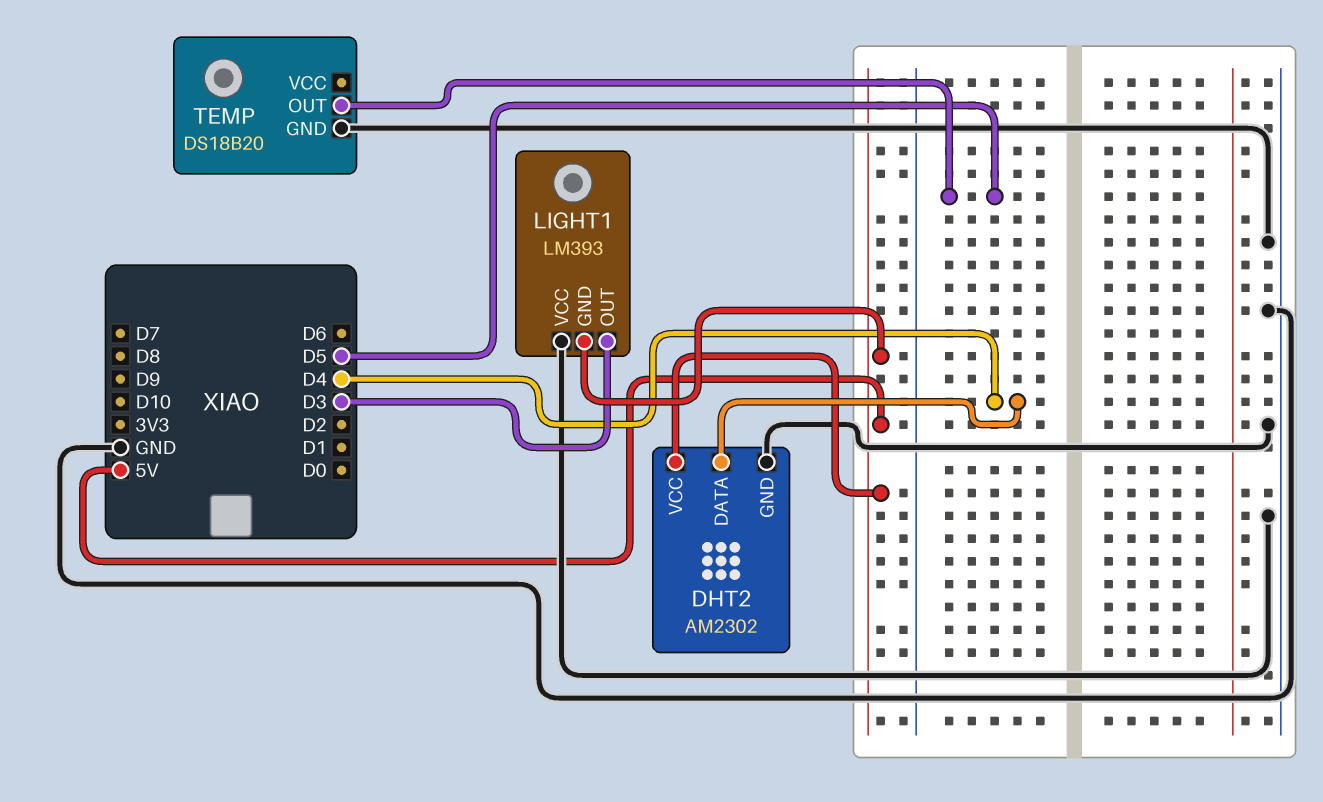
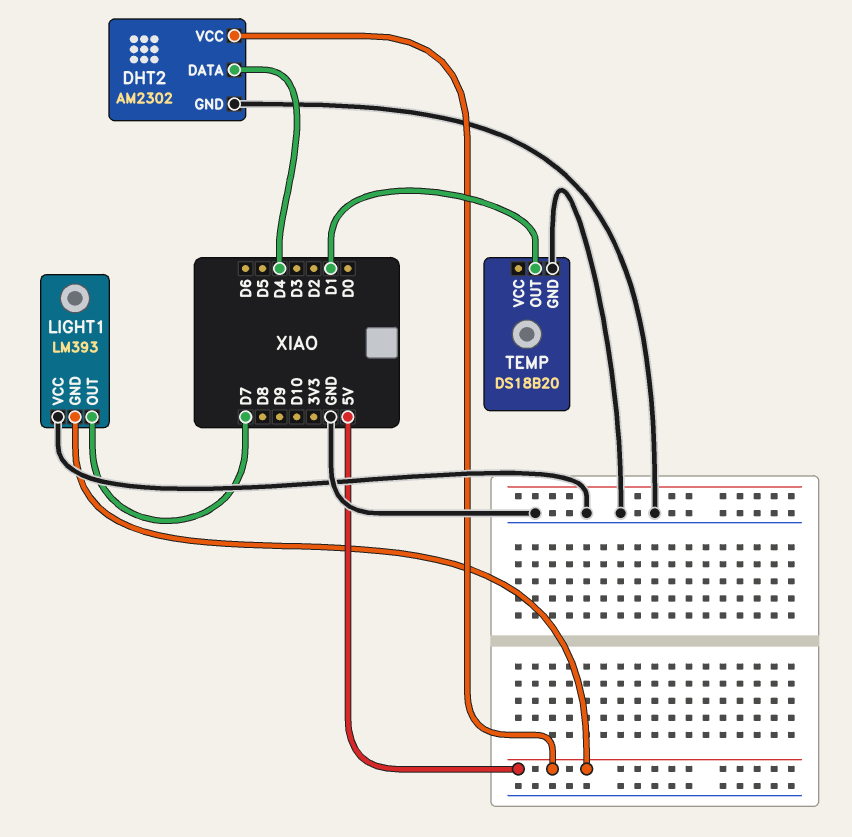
LIGHT1 pin OUT: D3 -> D7
TEMP pin OUT: D5 -> D1

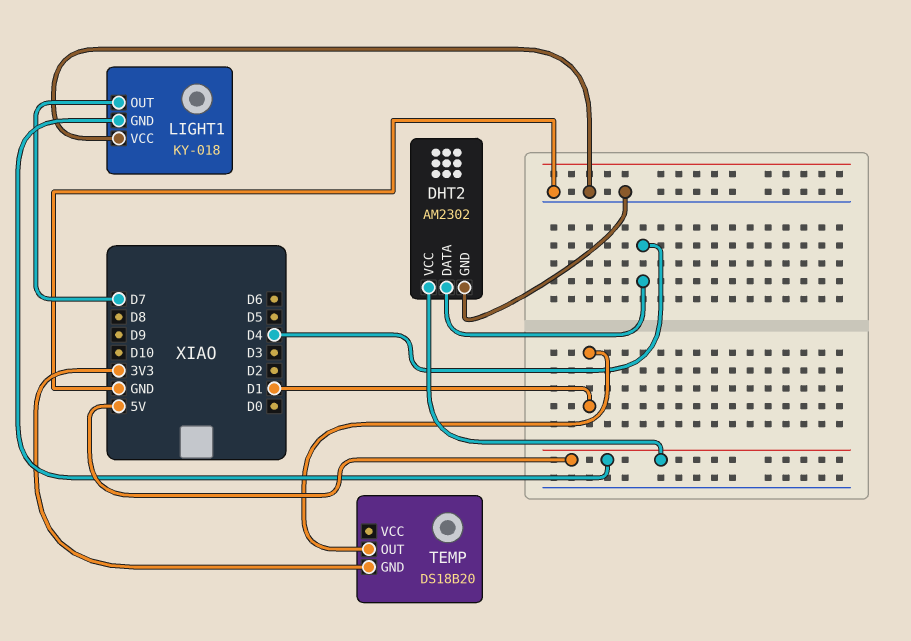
LIGHT1: LM393 -> KY-018
TEMP pin GND: GND -> 3V3

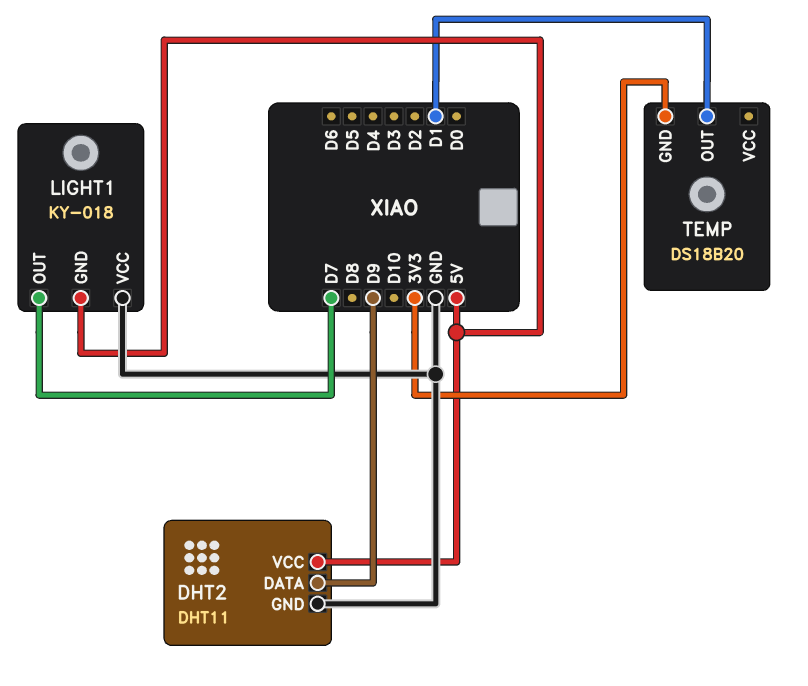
DHT2: AM2302 -> DHT11
DHT2 pin DATA: D4 -> D9

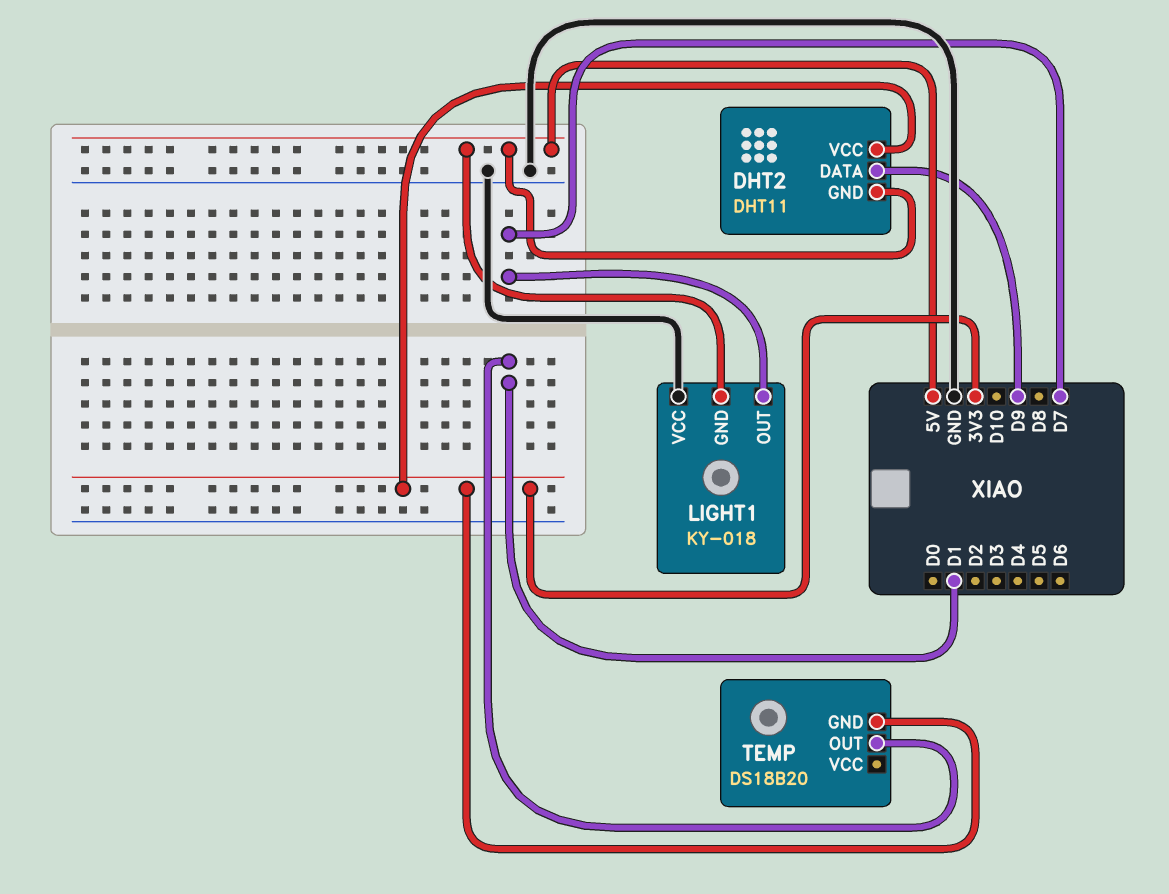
DHT2 pin GND: GND -> 5V
DHT2 pin VCC: 5V -> 3V3

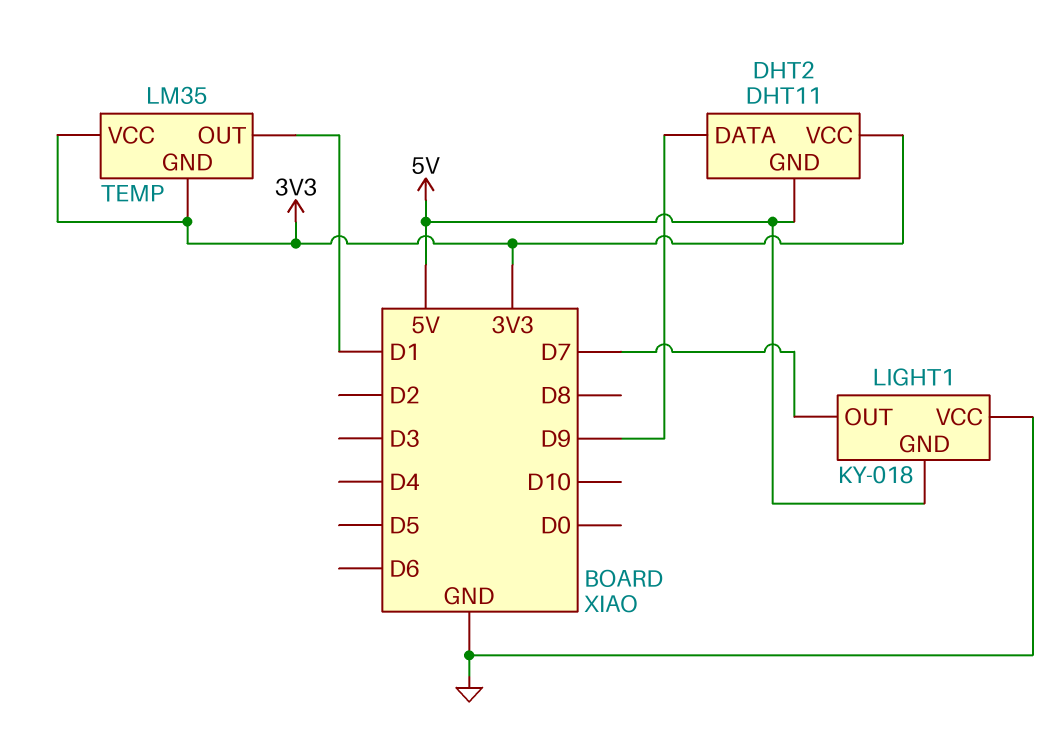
TEMP: DS18B20 -> LM35
TEMP pin VCC: none -> 3V3

